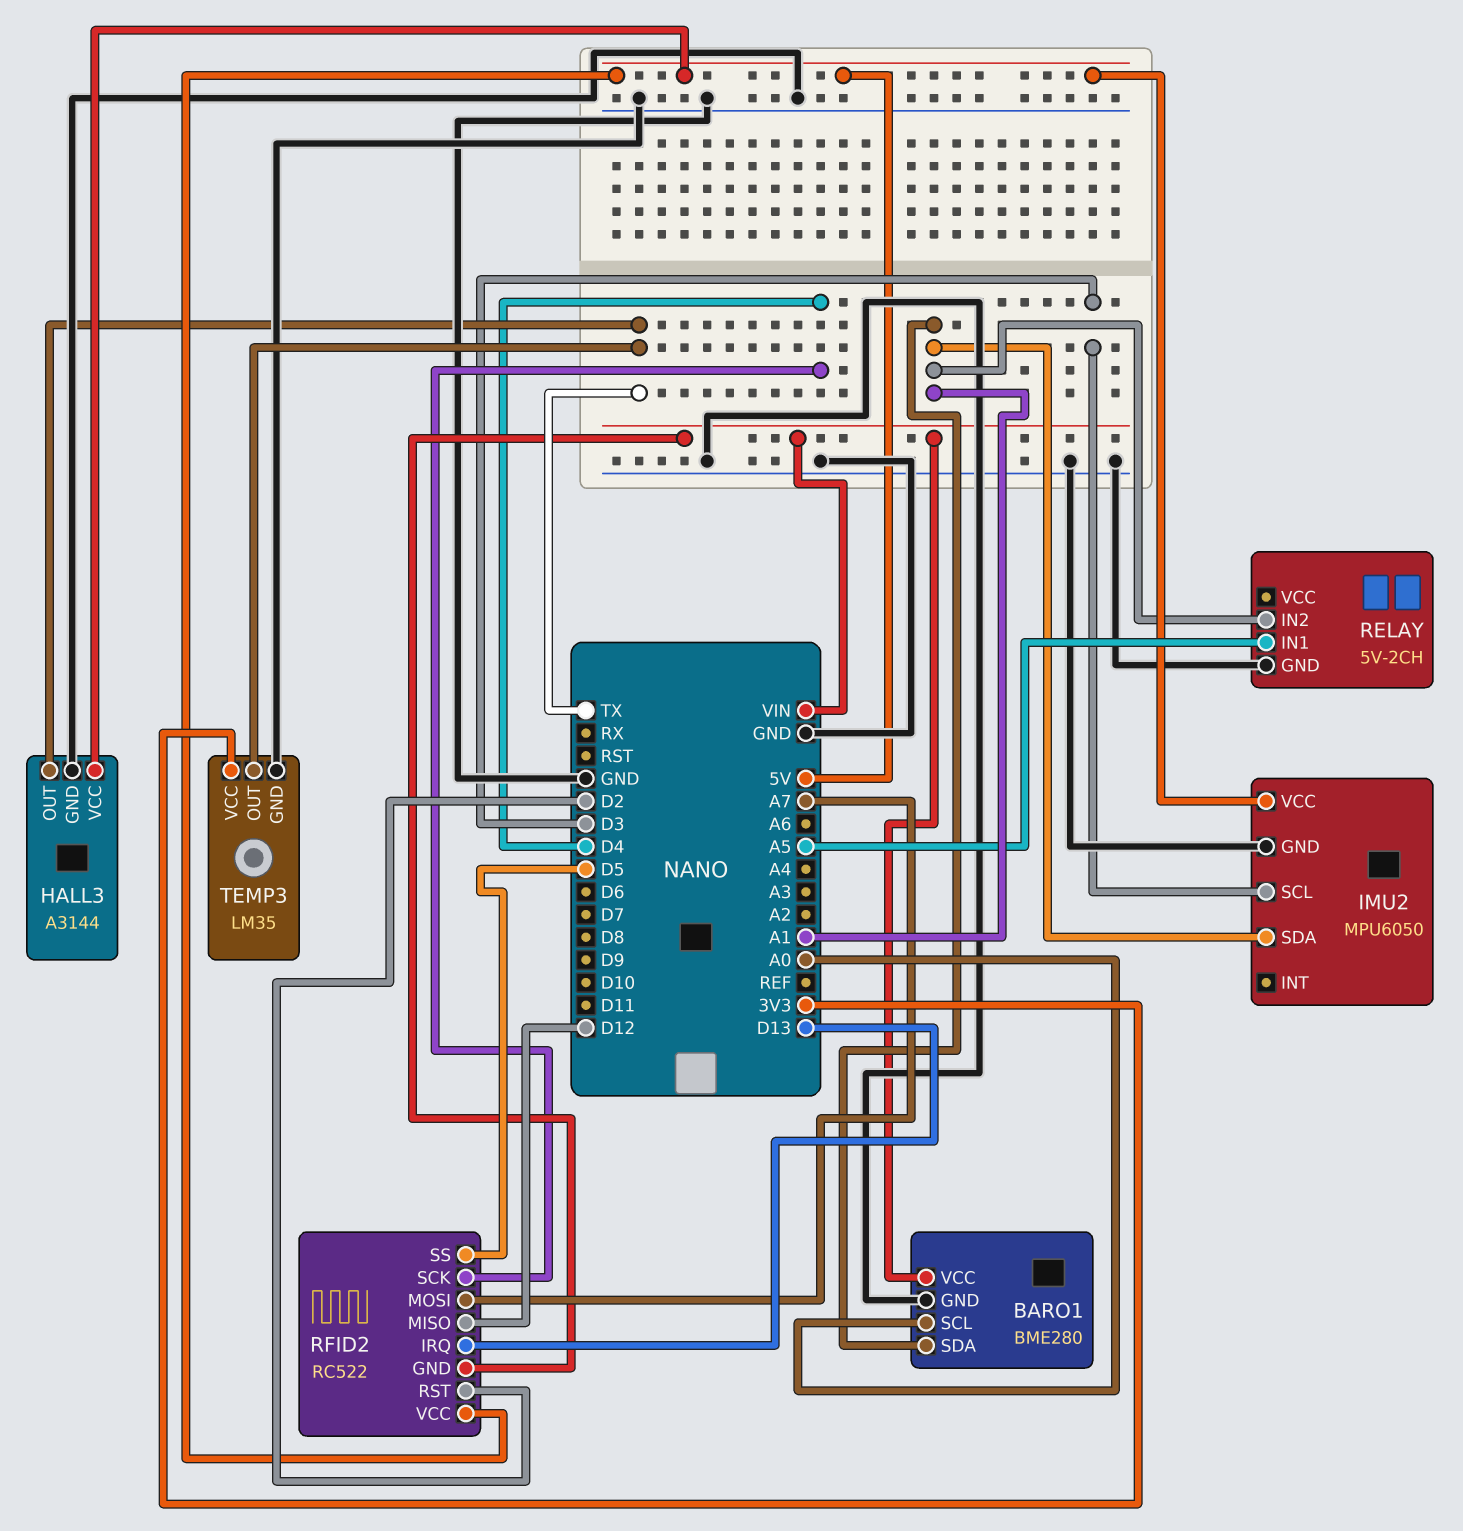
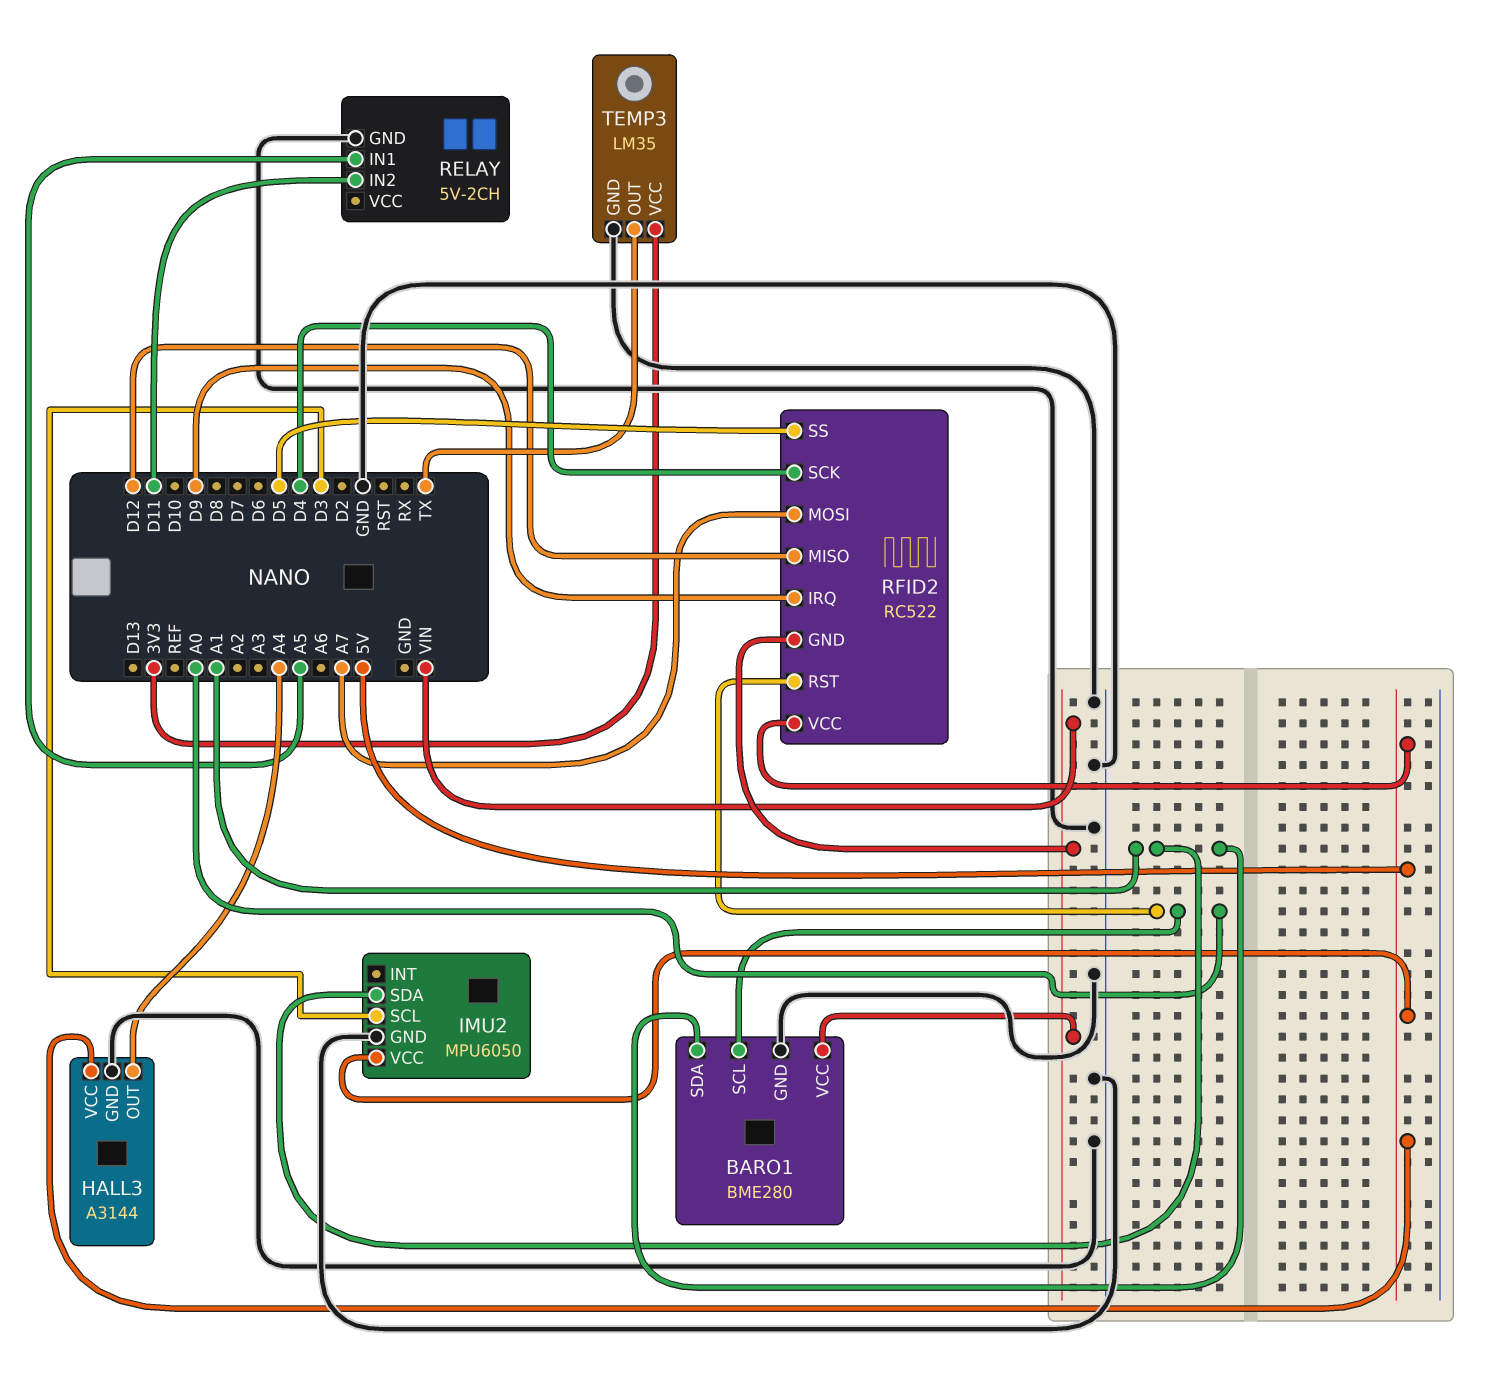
HALL3 pin OUT: TX -> A4
RELAY pin IN2: A1 -> D11
RFID2 pin IRQ: D13 -> D9
RFID2 pin RST: D2 -> A0

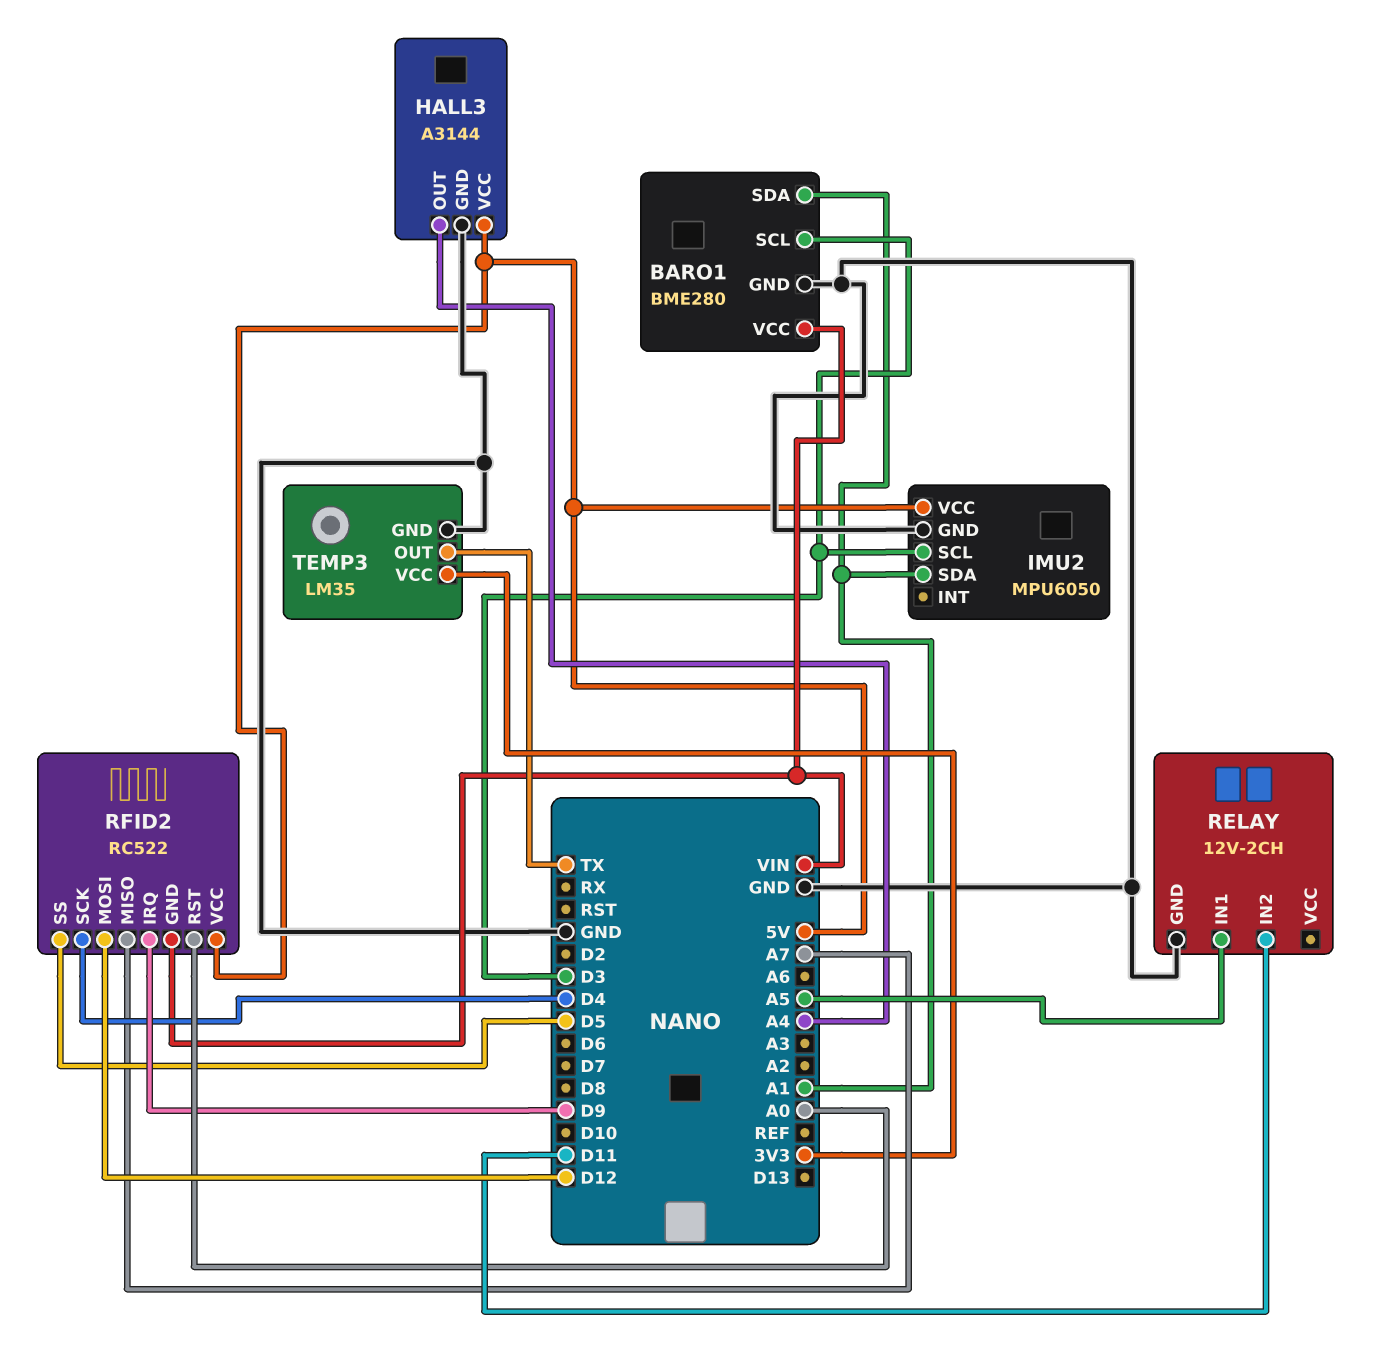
BARO1 pin SCL: A0 -> D3
RELAY: 5V-2CH -> 12V-2CH
RFID2 pin MISO: D12 -> A7
RFID2 pin MOSI: A7 -> D12

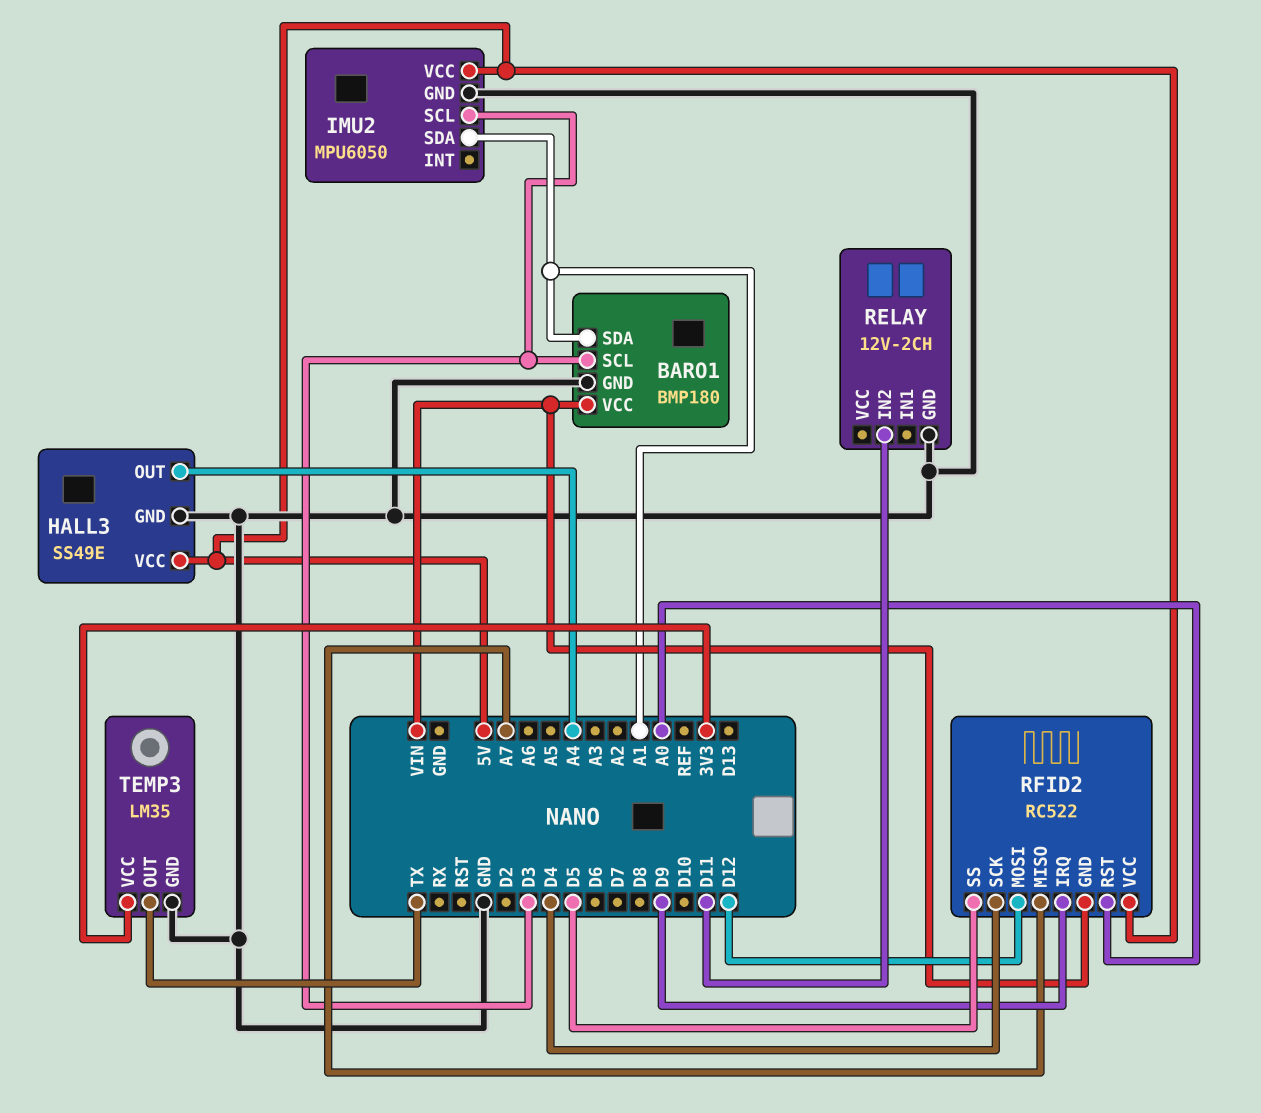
BARO1: BME280 -> BMP180
HALL3: A3144 -> SS49E
RELAY pin IN1: A5 -> none

